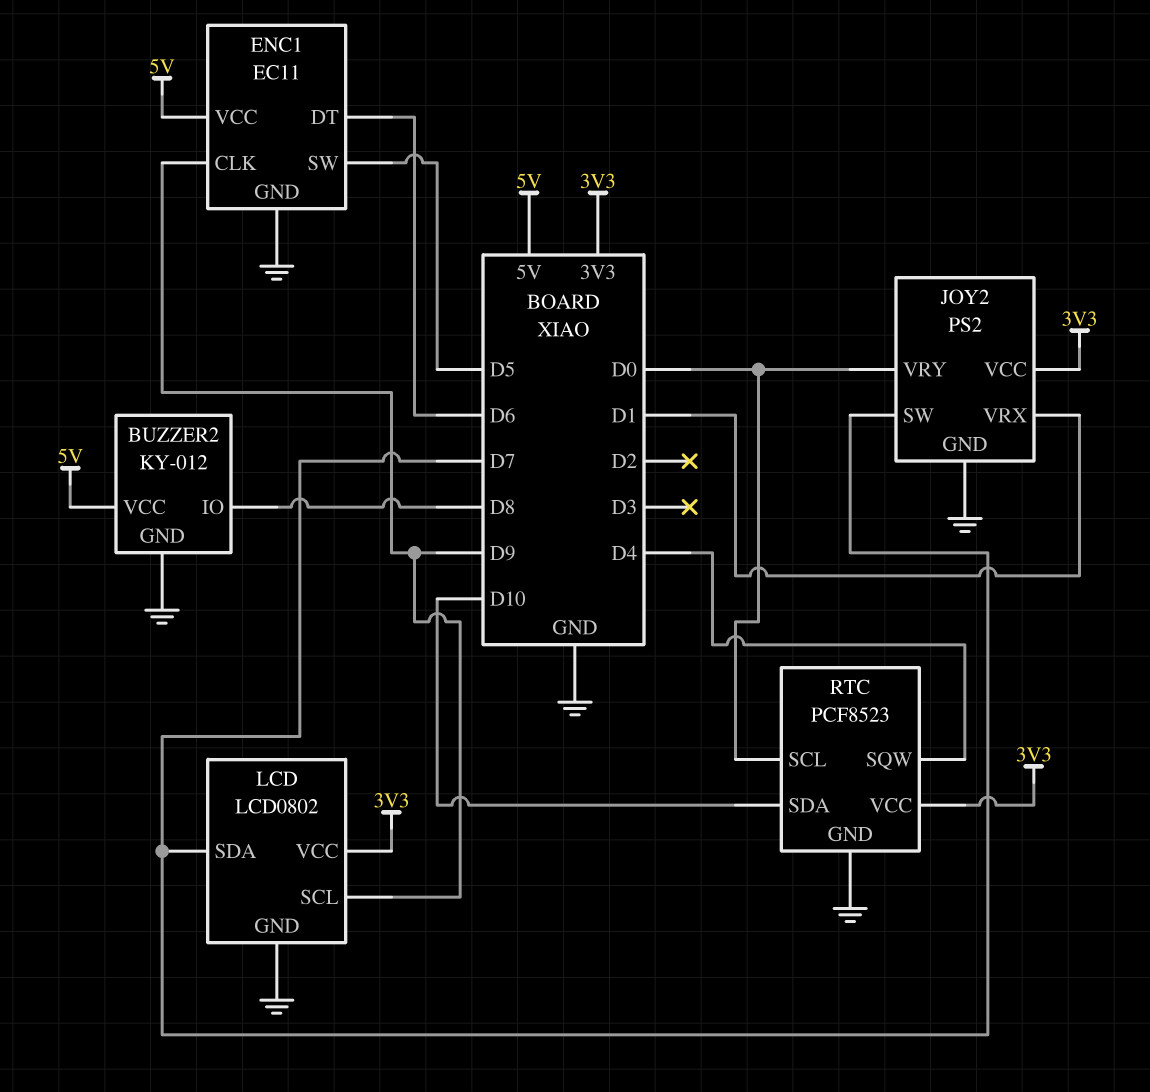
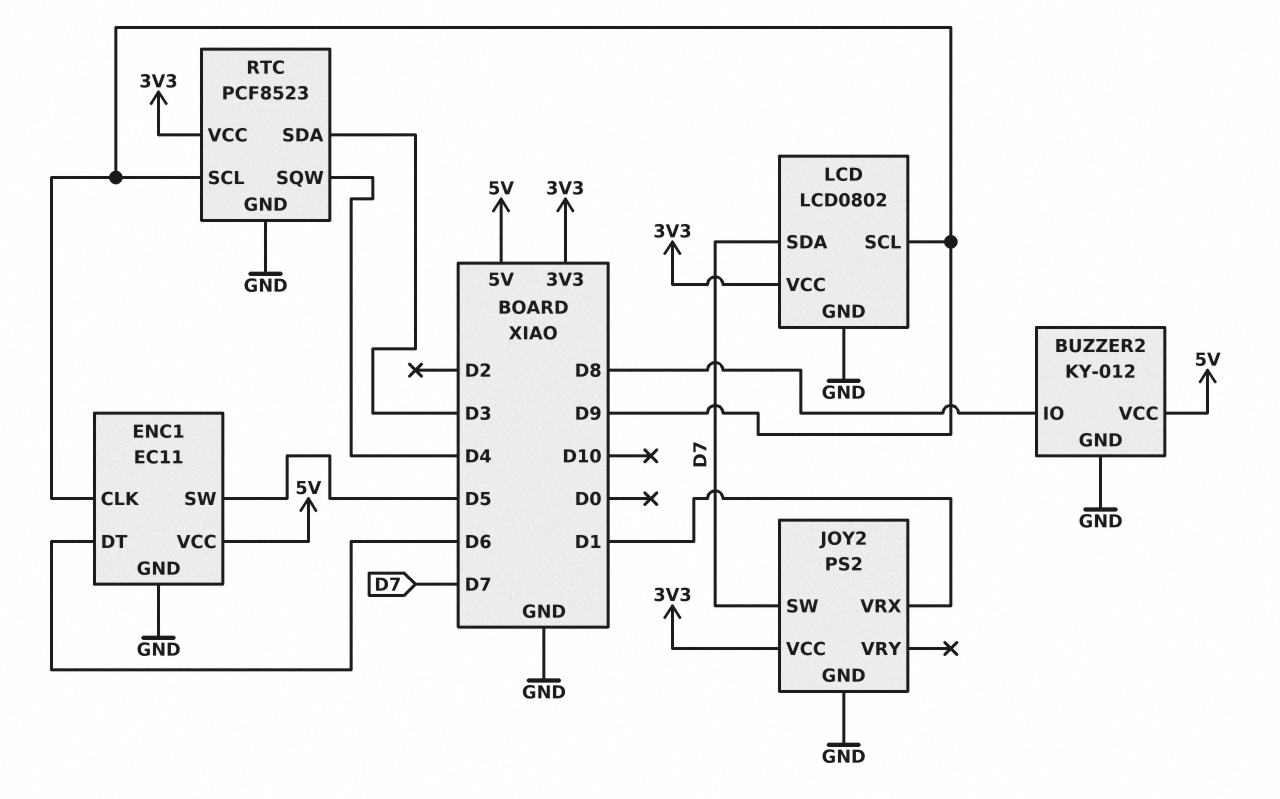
JOY2 pin VRY: D0 -> none
RTC pin SCL: D0 -> D9
RTC pin SDA: D10 -> D3

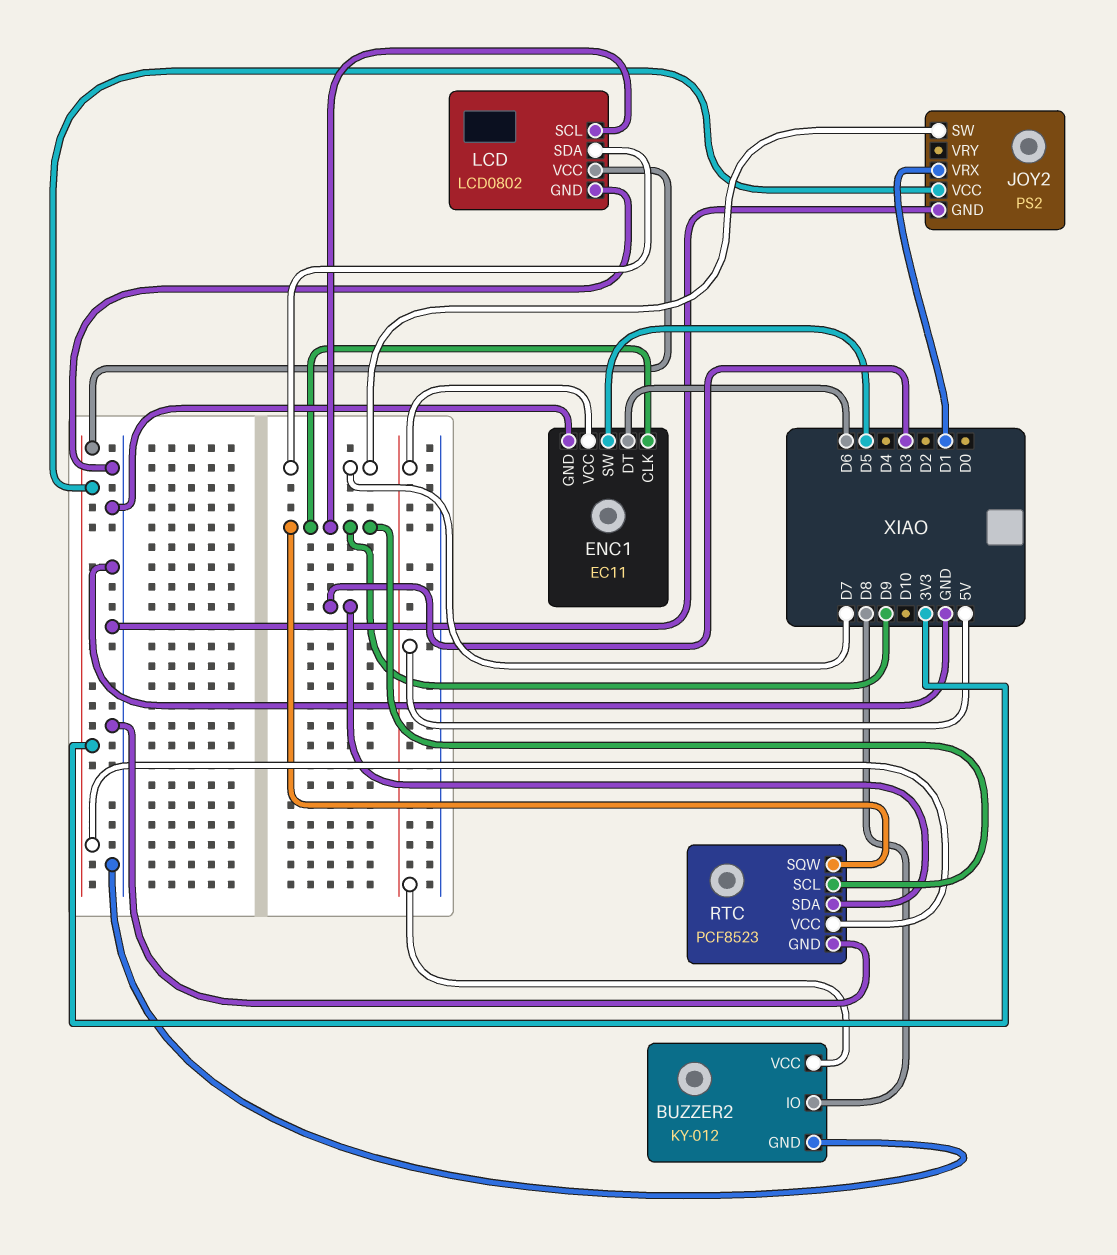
RTC pin SQW: D4 -> D9

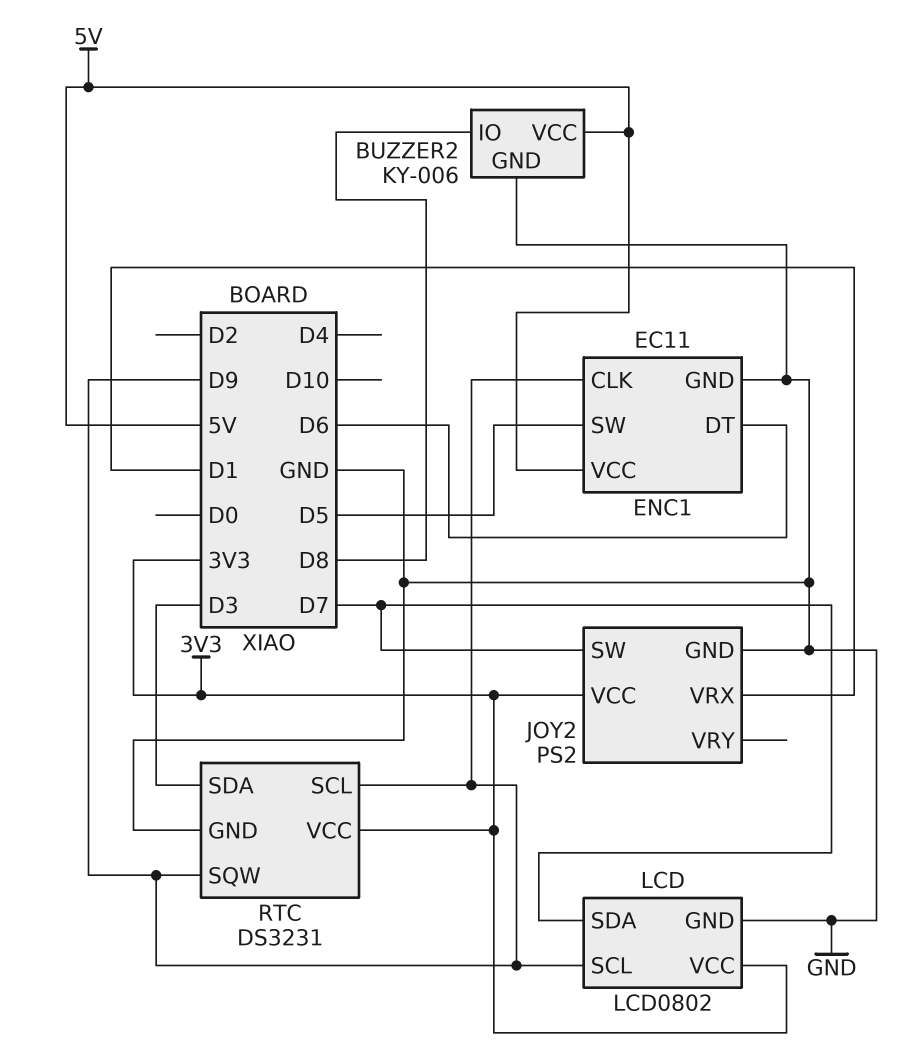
BUZZER2: KY-012 -> KY-006
RTC: PCF8523 -> DS3231

